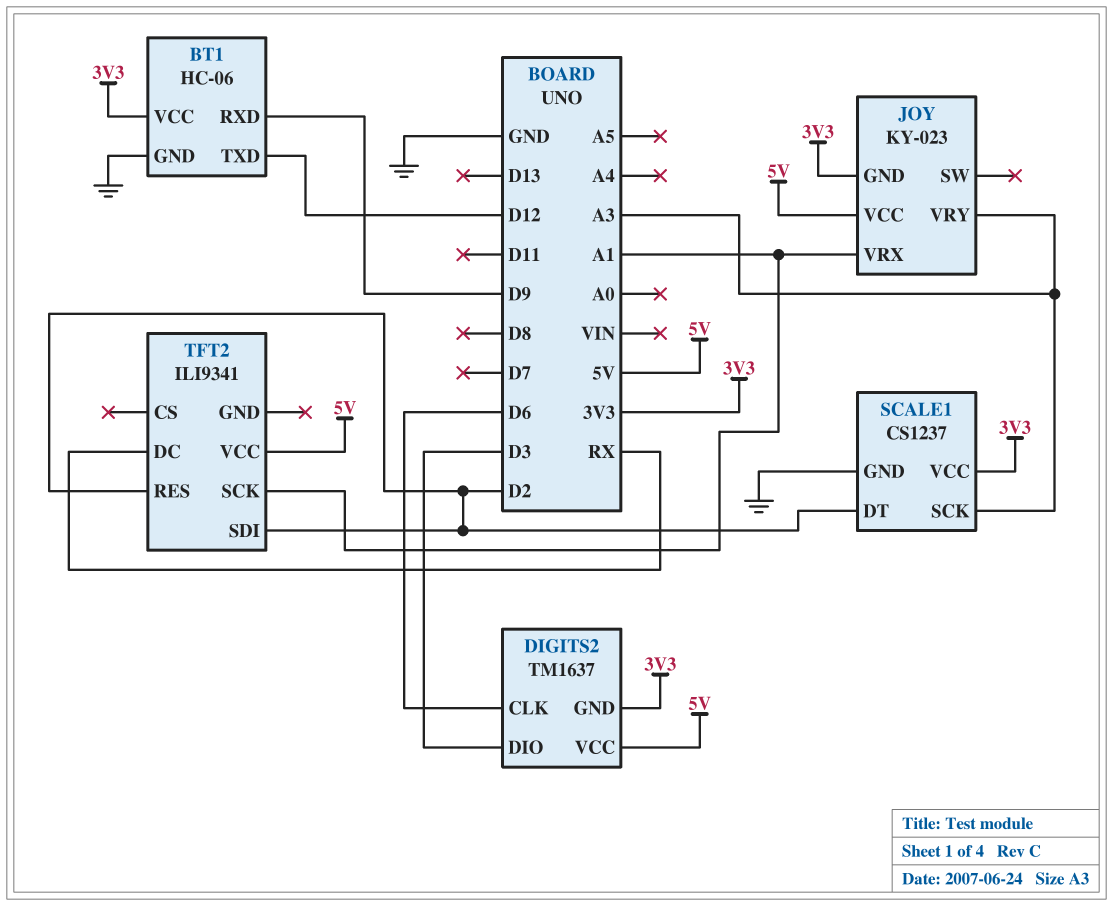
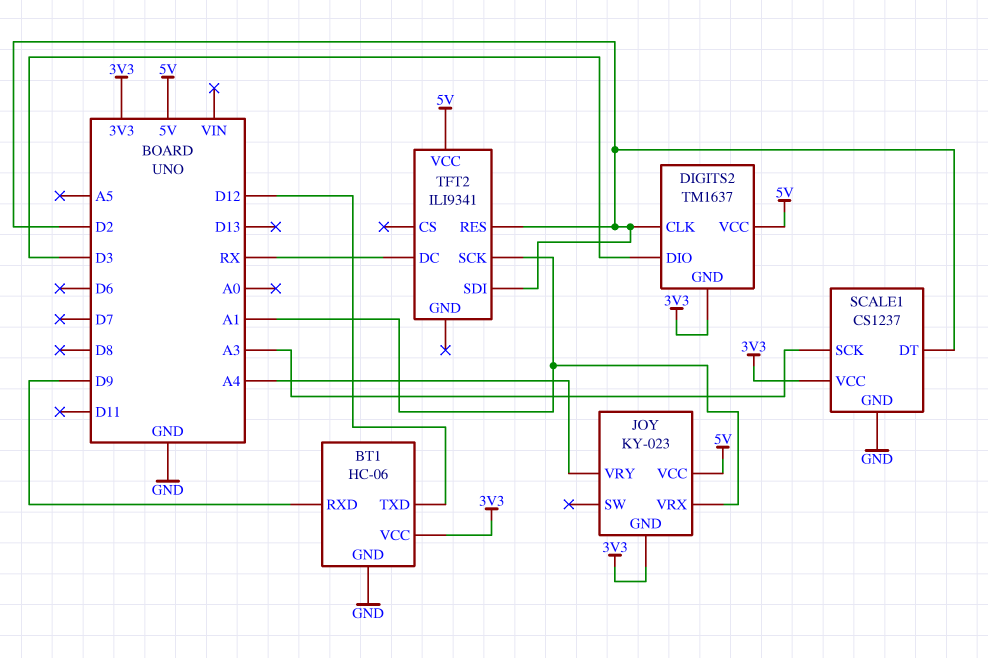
DIGITS2 pin CLK: D6 -> D2
JOY pin VRY: A3 -> A4

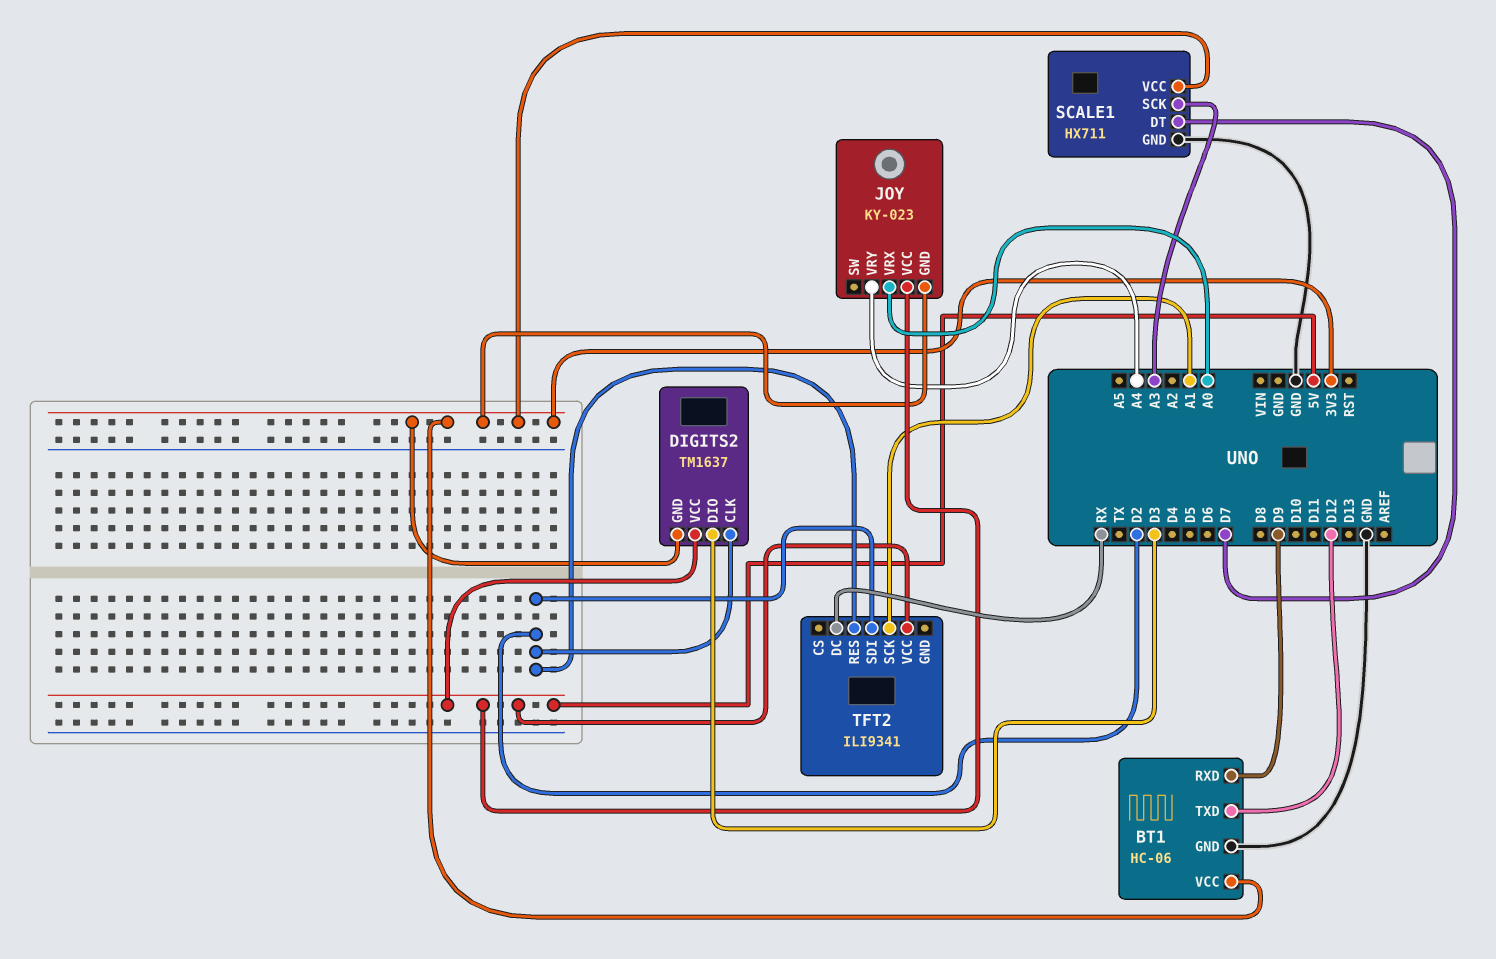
JOY pin VRX: A1 -> A0
SCALE1: CS1237 -> HX711
SCALE1 pin DT: D2 -> D7

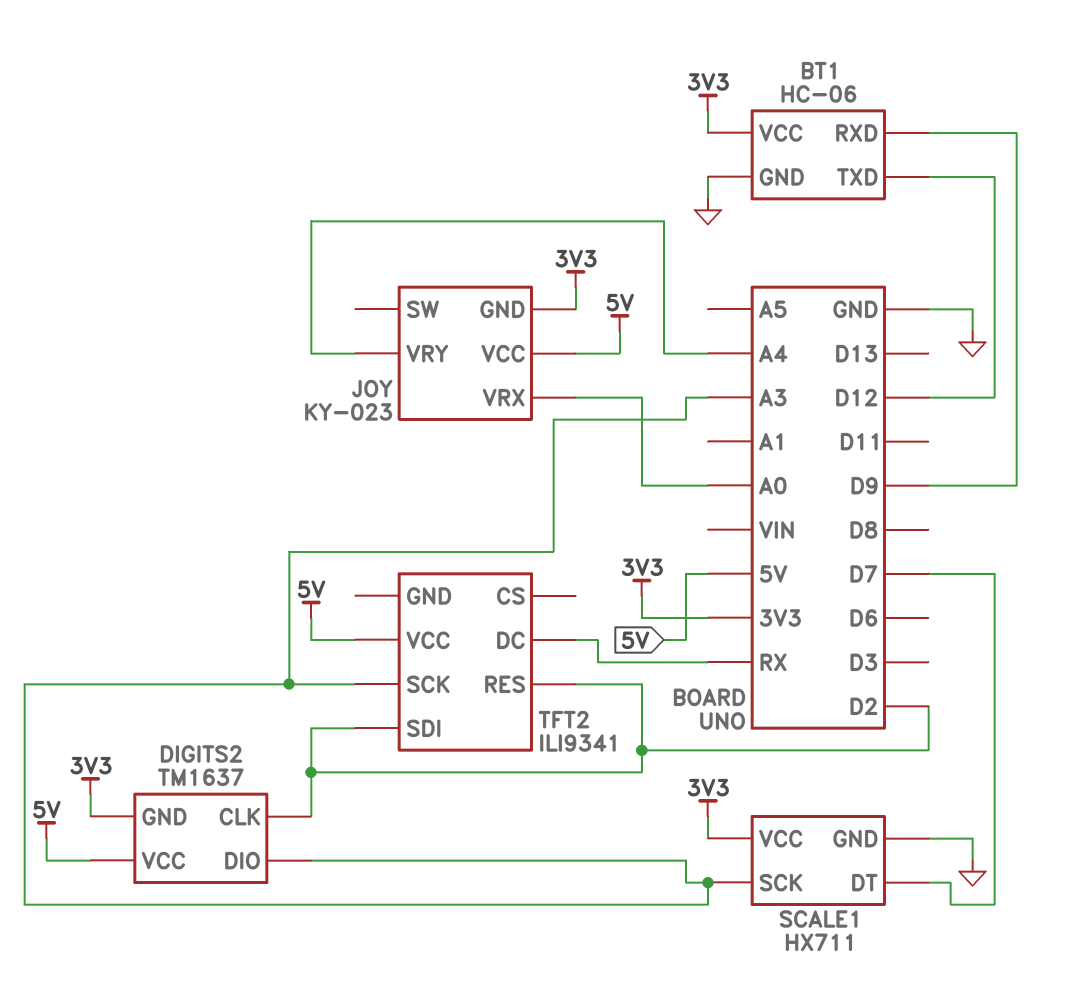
DIGITS2 pin DIO: D3 -> A3
TFT2 pin SCK: A1 -> A3

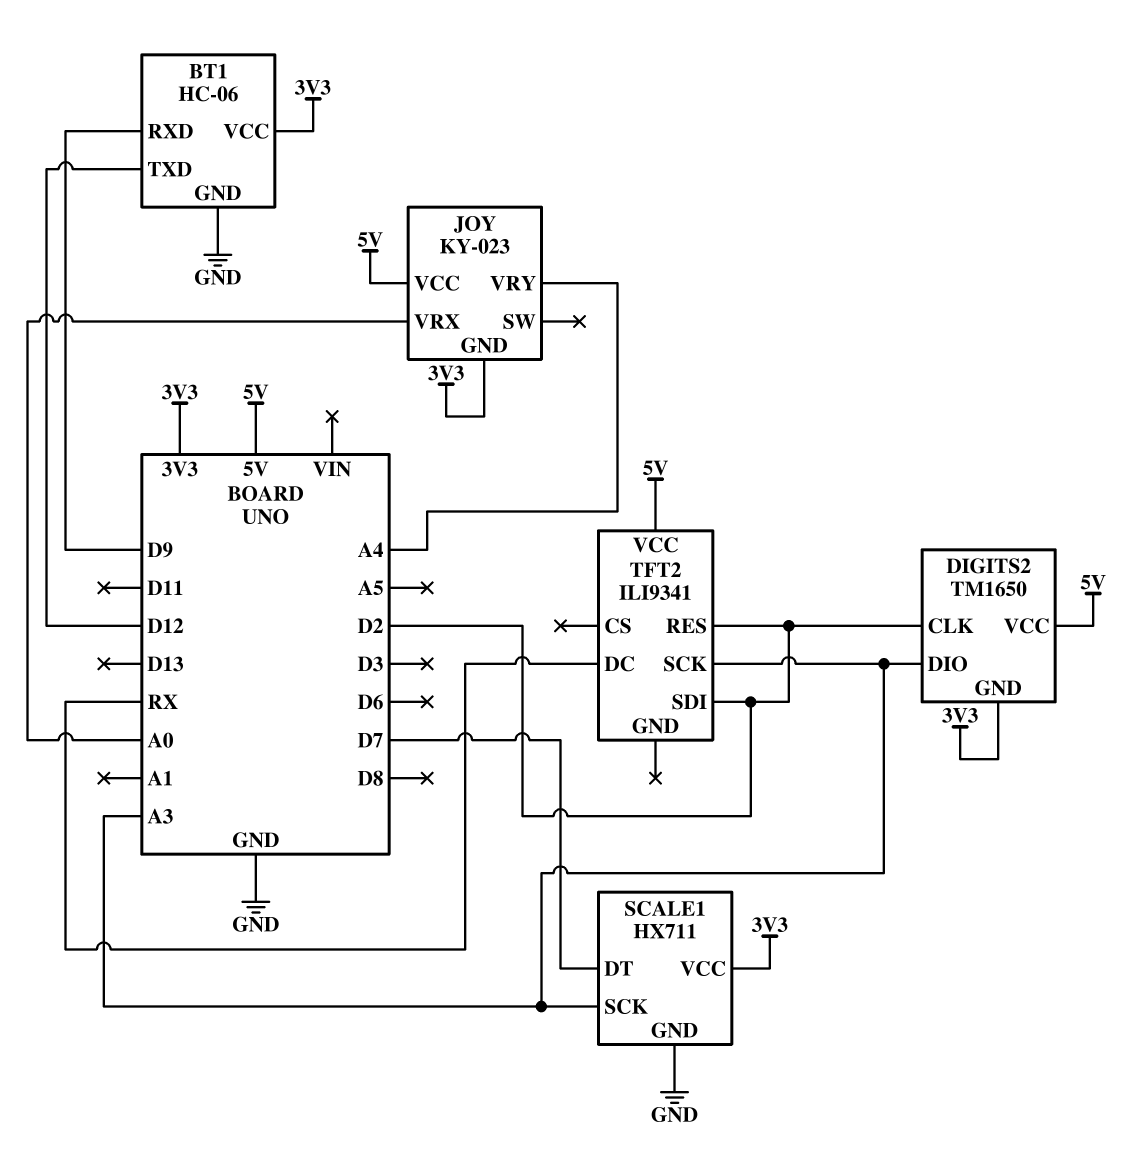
DIGITS2: TM1637 -> TM1650

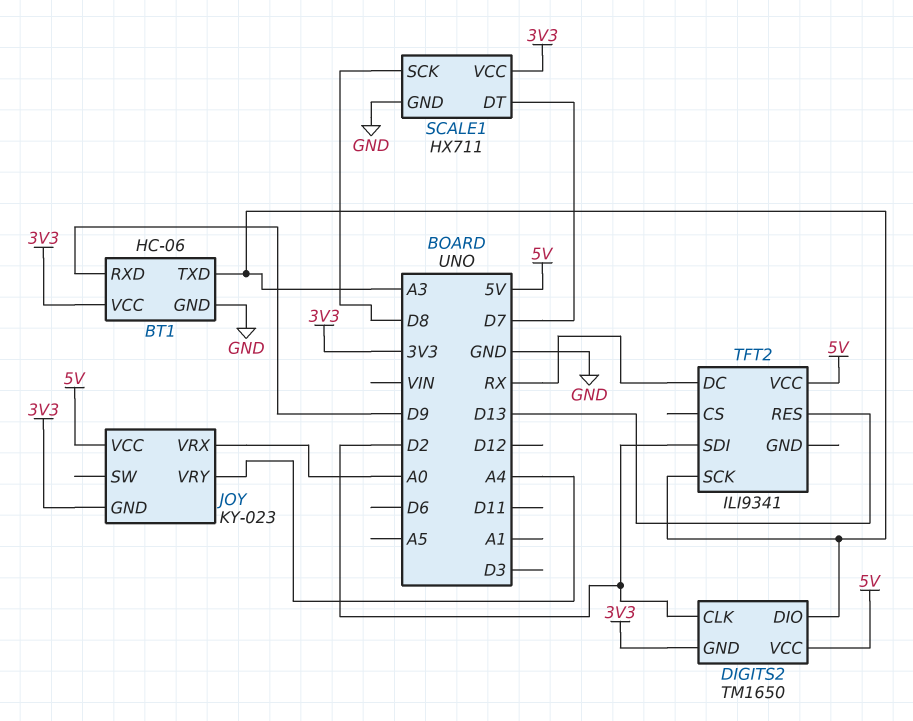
BT1 pin TXD: D12 -> A3
SCALE1 pin SCK: A3 -> D8
TFT2 pin RES: D2 -> D13

